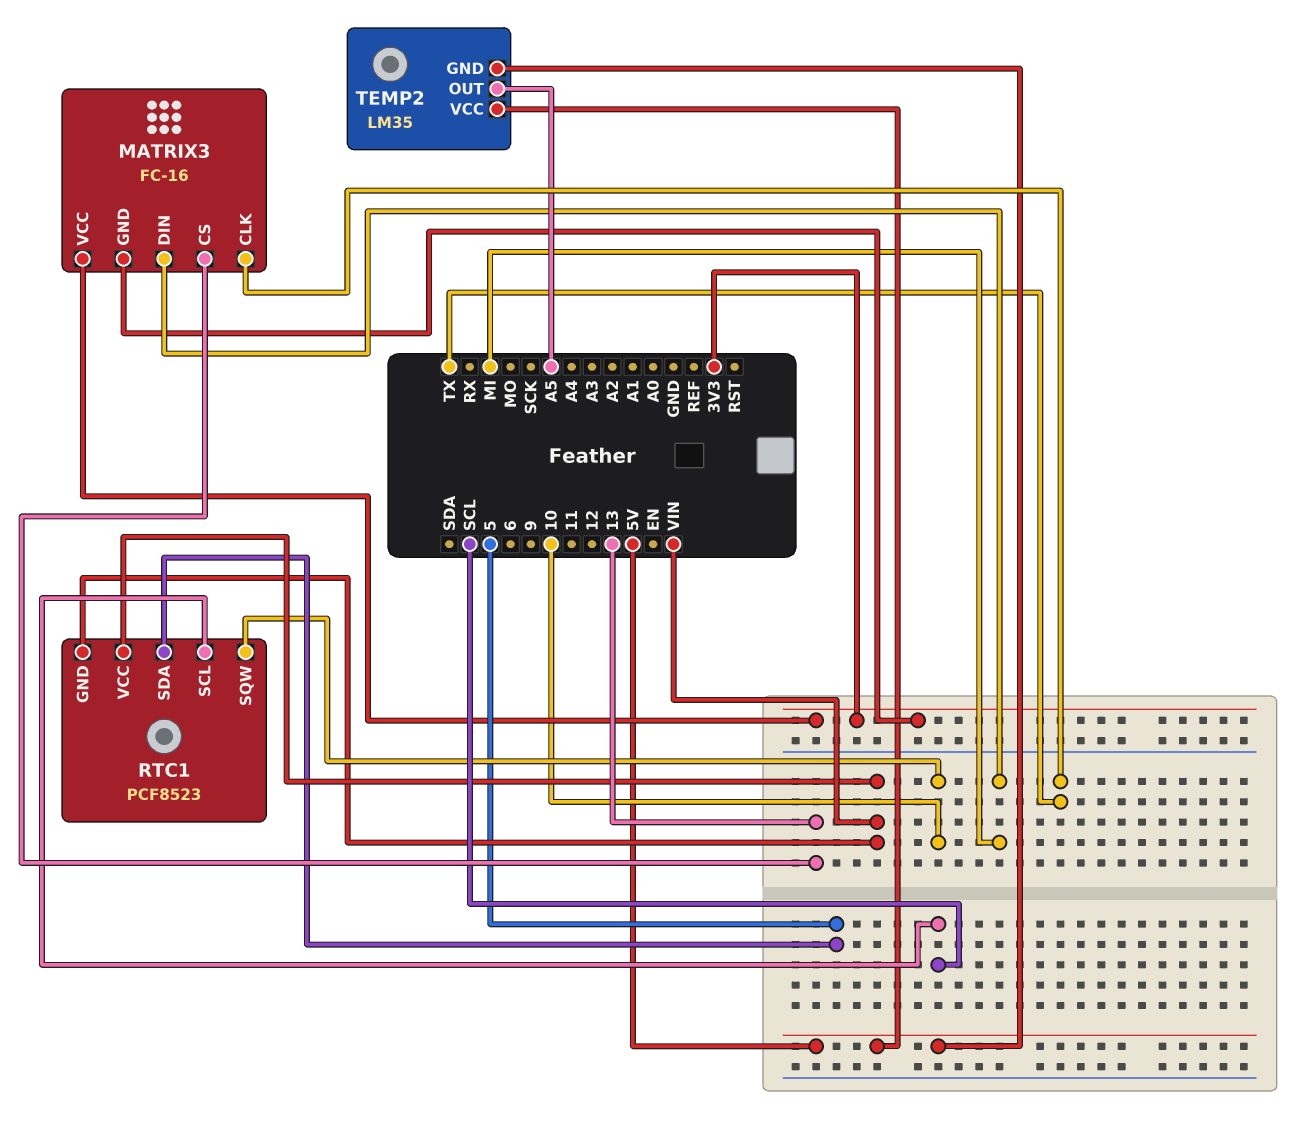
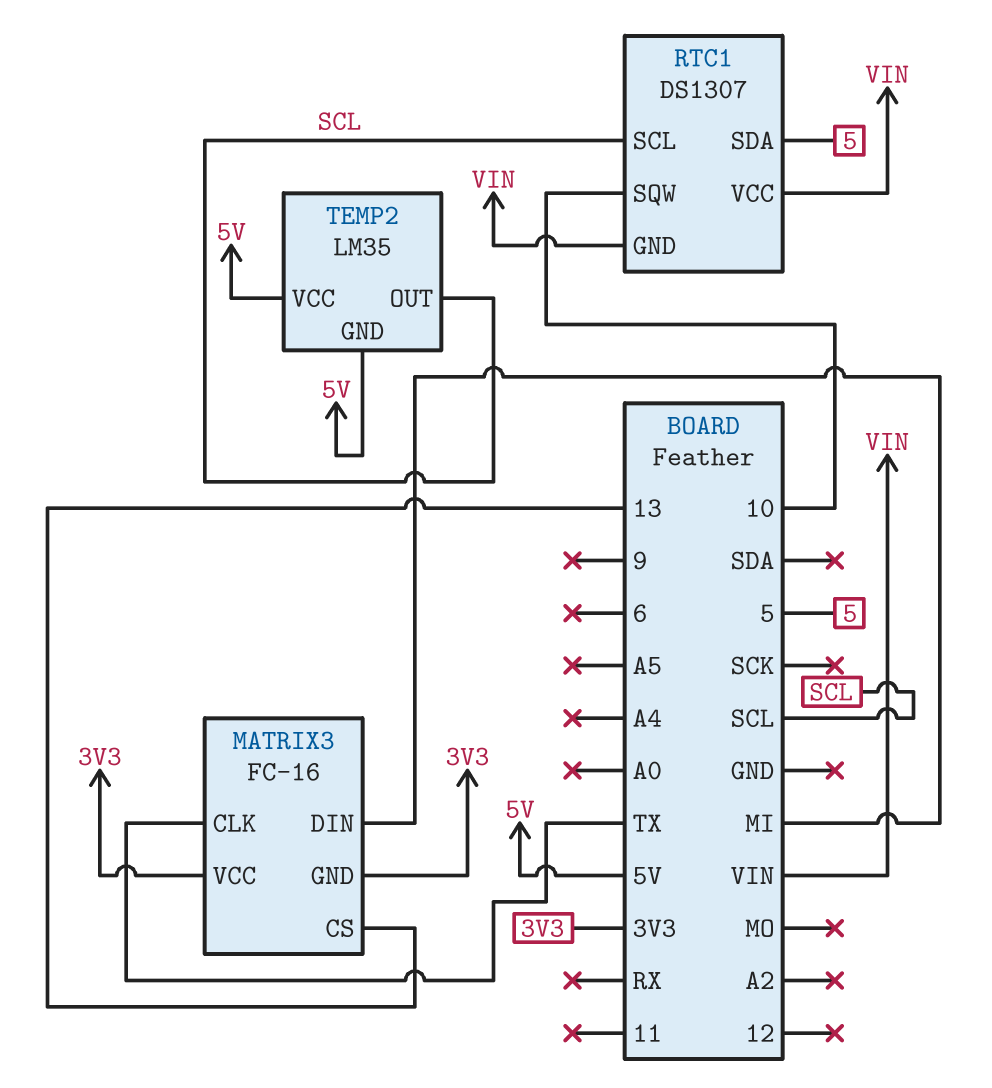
RTC1: PCF8523 -> DS1307
TEMP2 pin OUT: A5 -> SCL

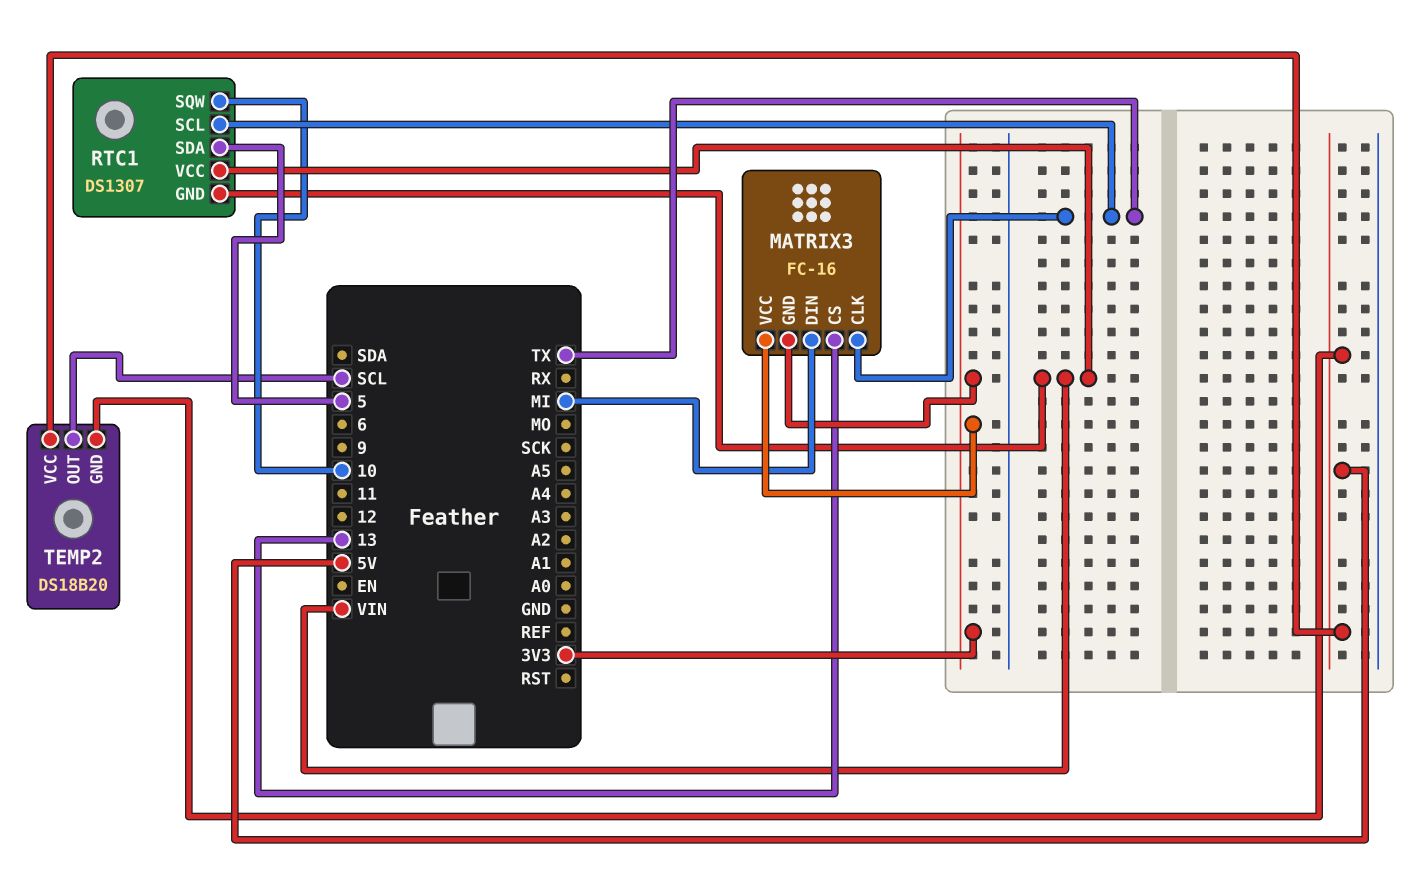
RTC1 pin SCL: SCL -> TX
TEMP2: LM35 -> DS18B20

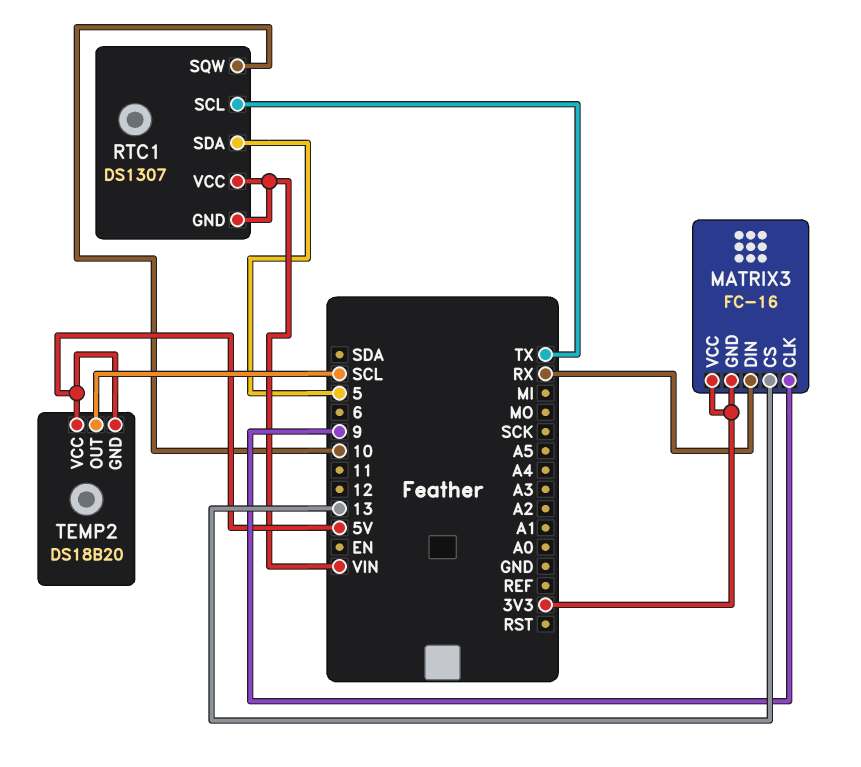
MATRIX3 pin CLK: TX -> 9
MATRIX3 pin DIN: MI -> RX

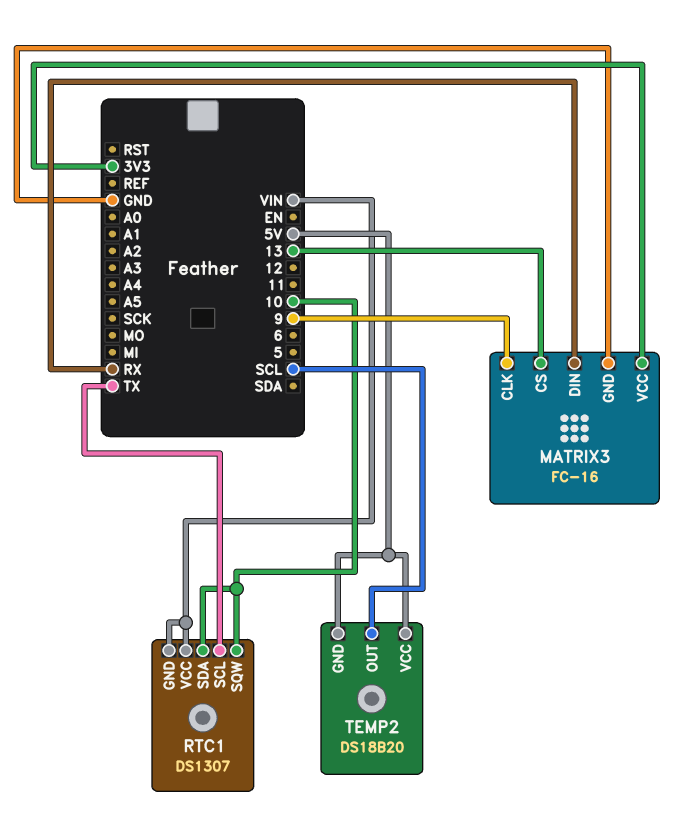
MATRIX3 pin GND: 3V3 -> GND
RTC1 pin SDA: 5 -> 10

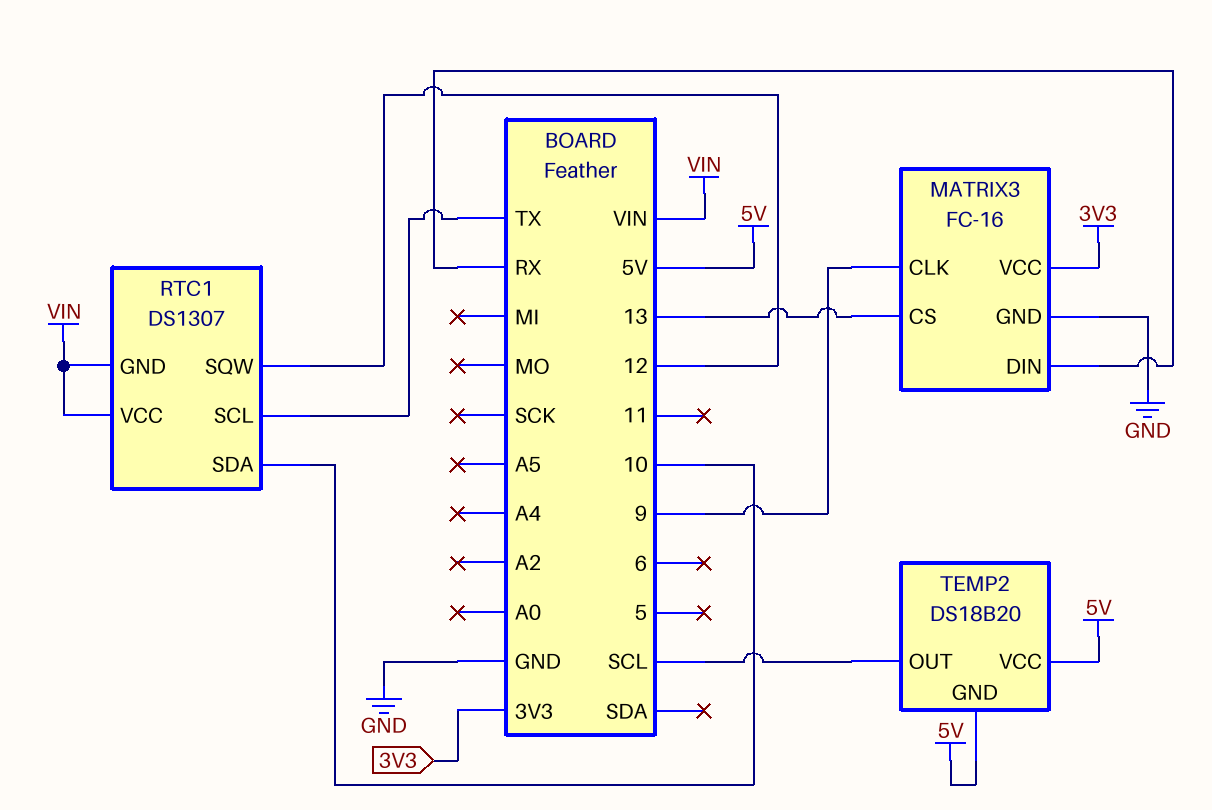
RTC1 pin SQW: 10 -> 12

